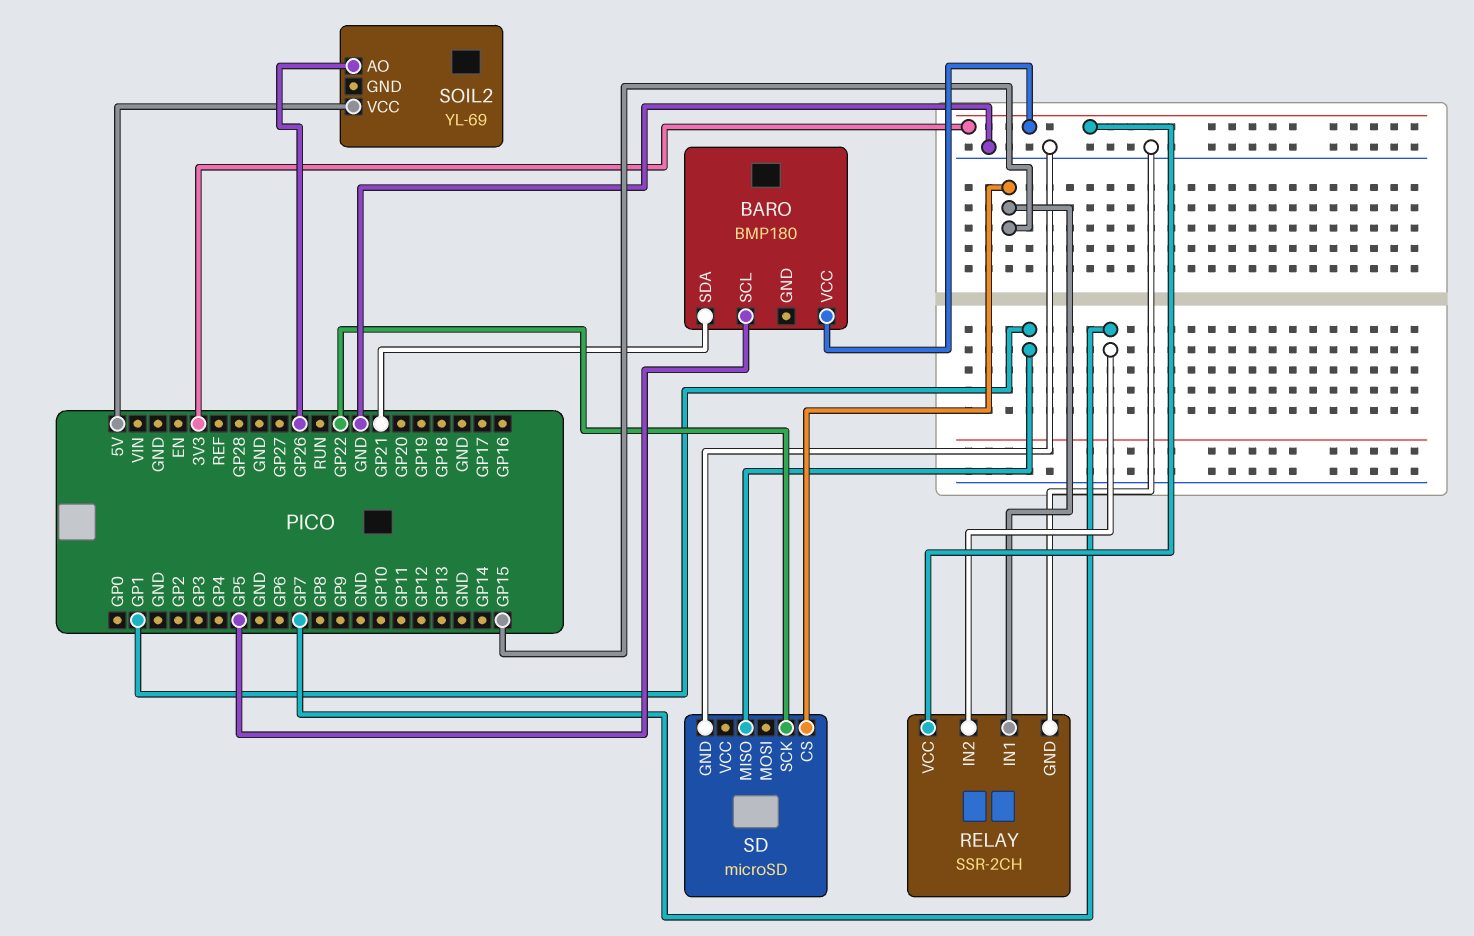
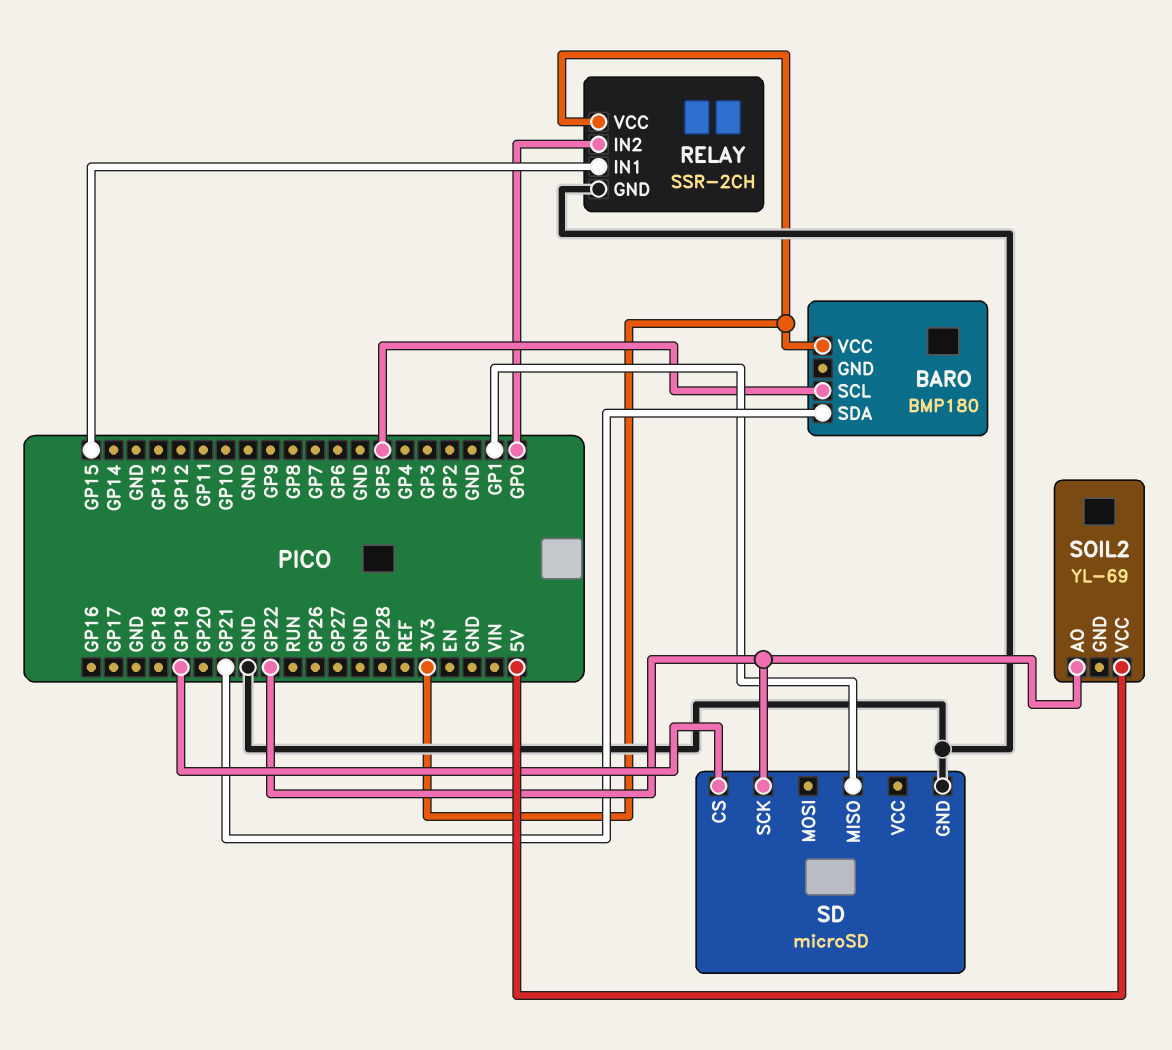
RELAY pin IN2: GP7 -> GP0
SD pin CS: GP15 -> GP19
SOIL2 pin AO: GP26 -> GP22

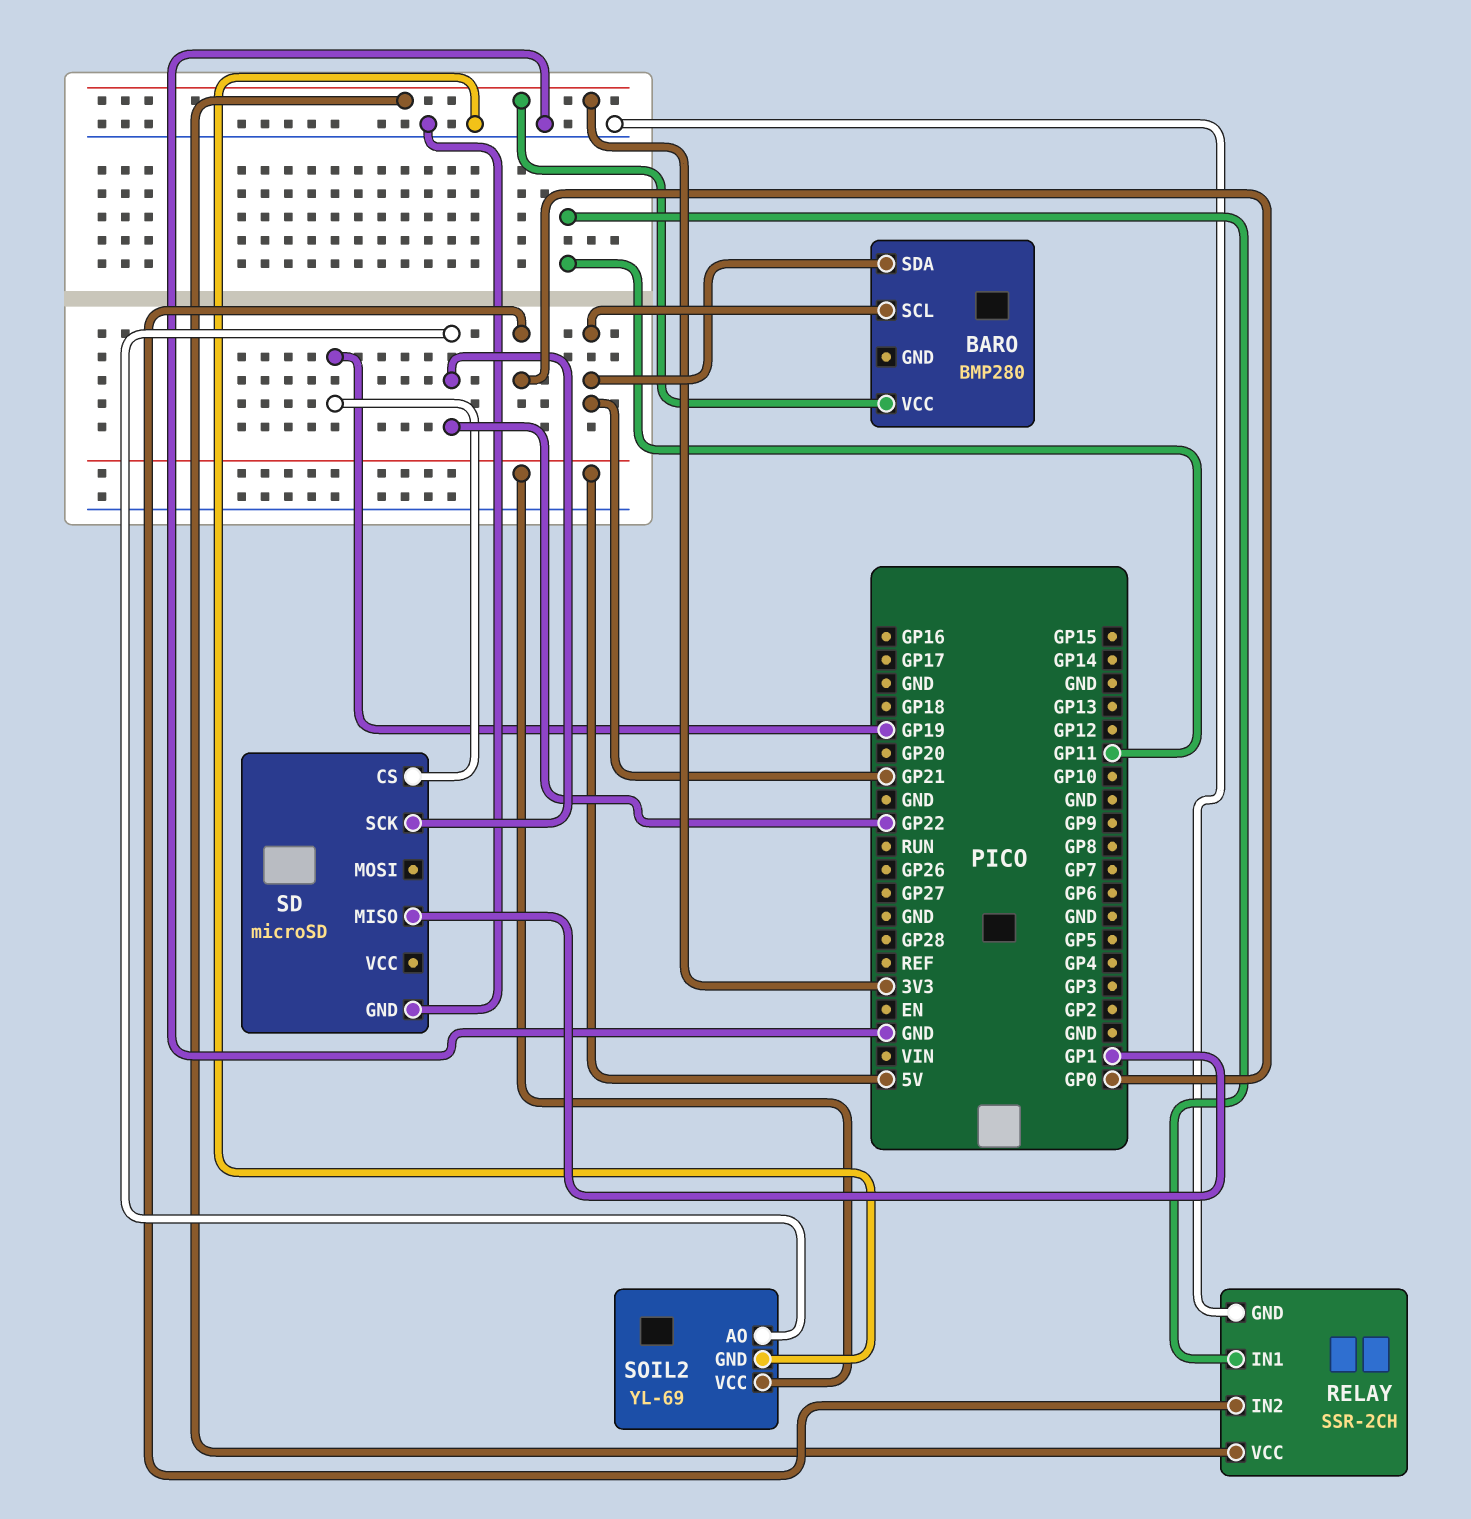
BARO: BMP180 -> BMP280
BARO pin SCL: GP5 -> GP21
RELAY pin IN1: GP15 -> GP11
SOIL2 pin GND: none -> GND

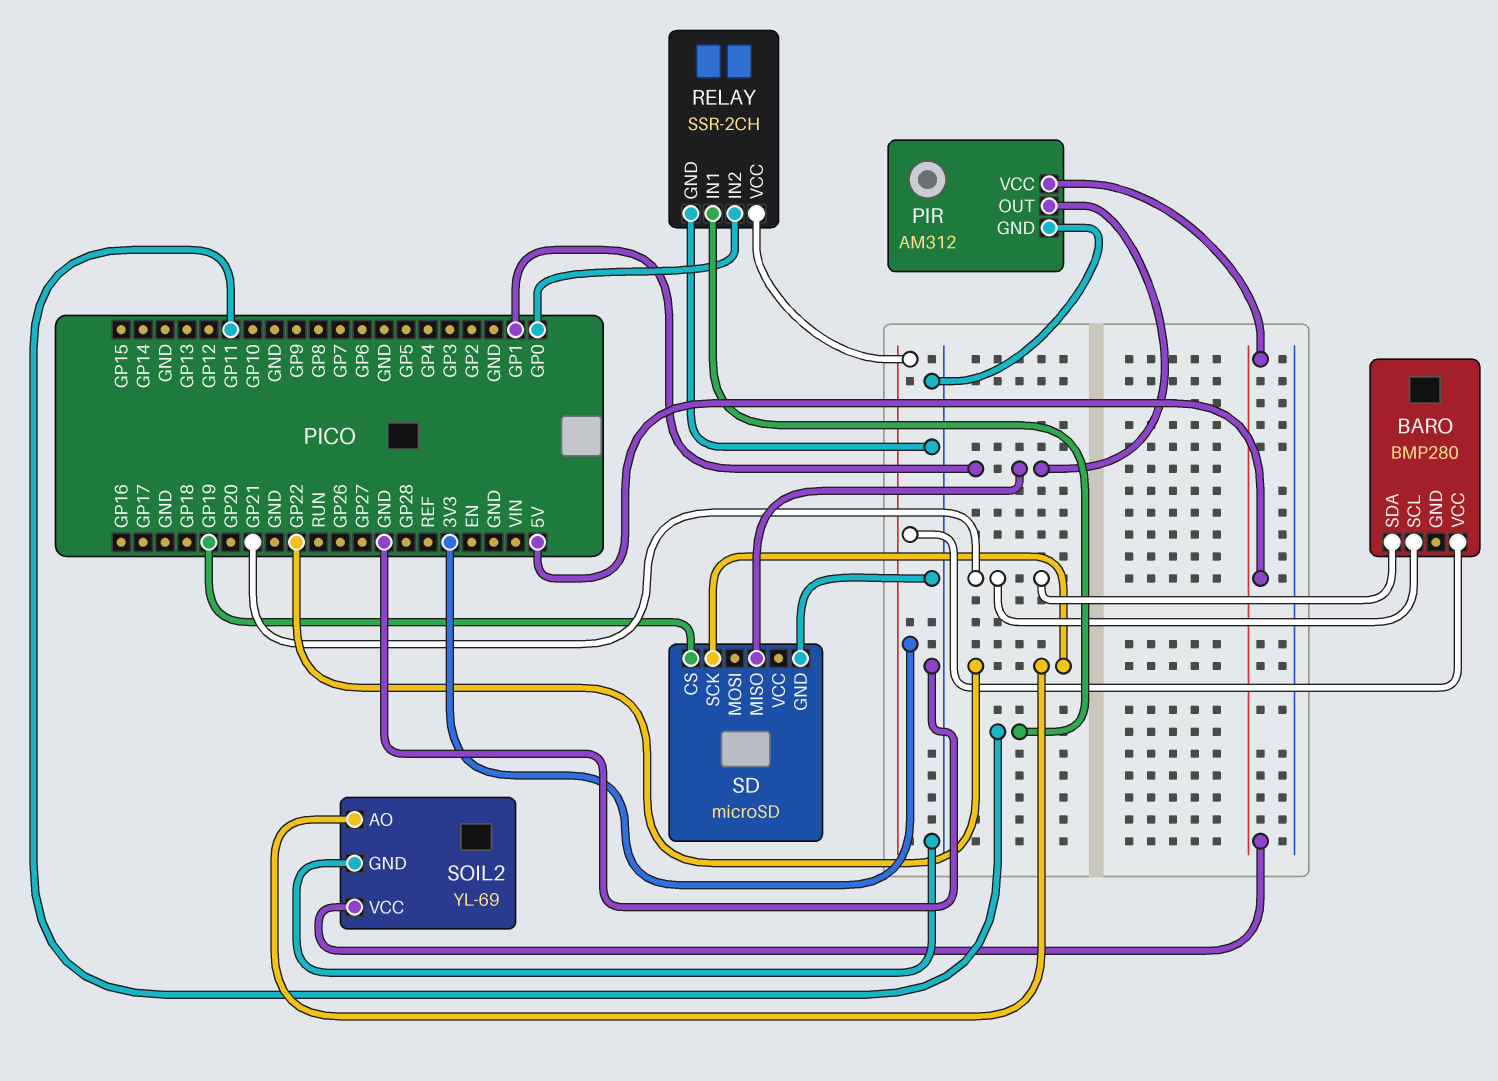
PIR: none -> AM312
PIR pin GND: none -> GND
PIR pin OUT: none -> GP1
PIR pin VCC: none -> 5V

